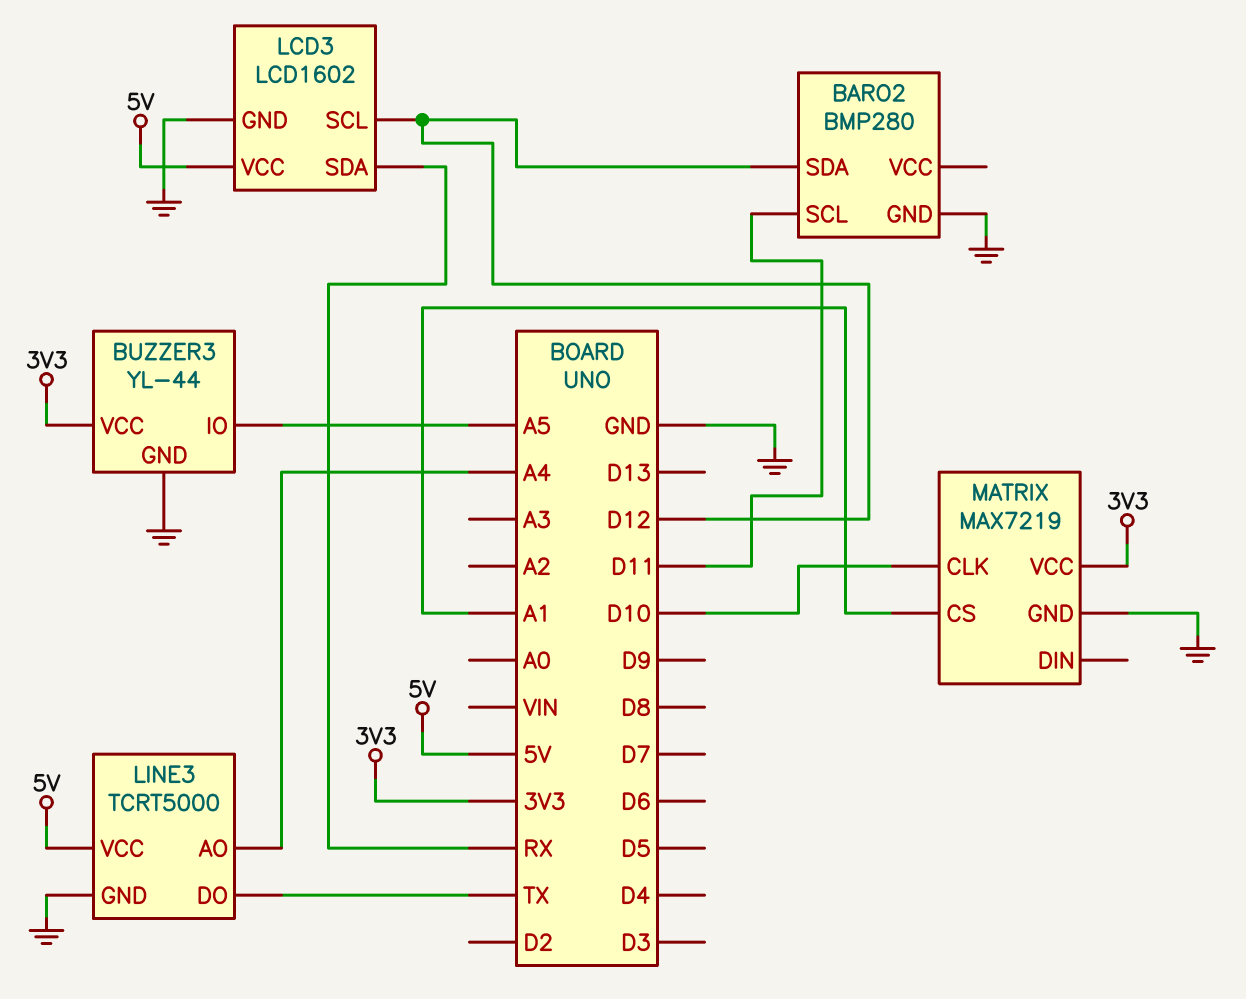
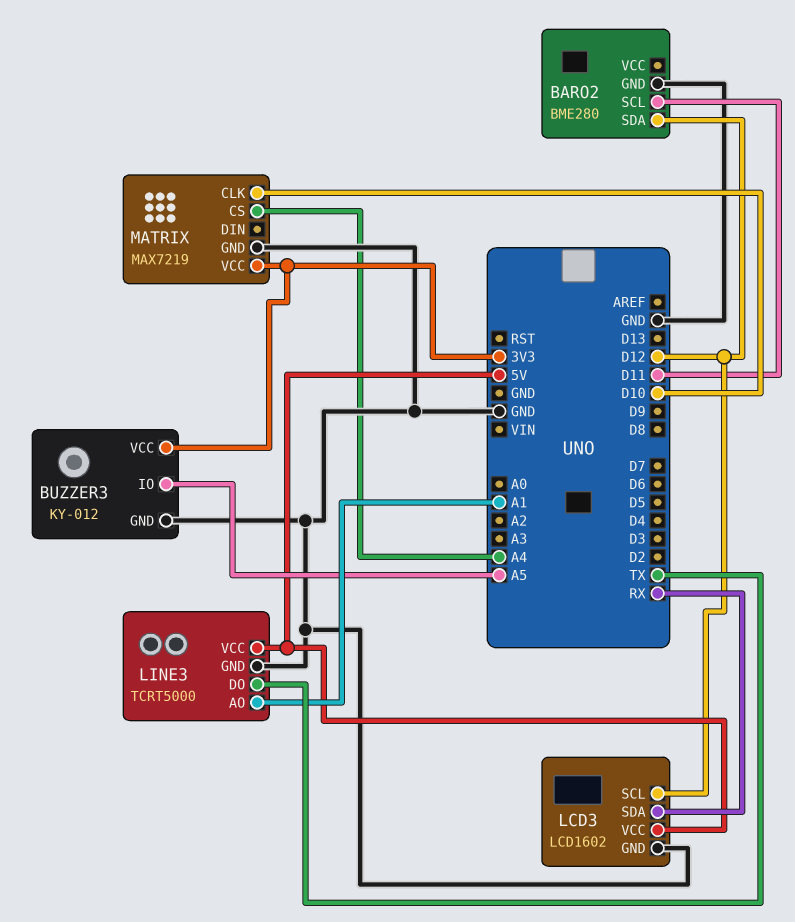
BARO2: BMP280 -> BME280
BUZZER3: YL-44 -> KY-012
LINE3 pin AO: A4 -> A1
MATRIX pin CS: A1 -> A4

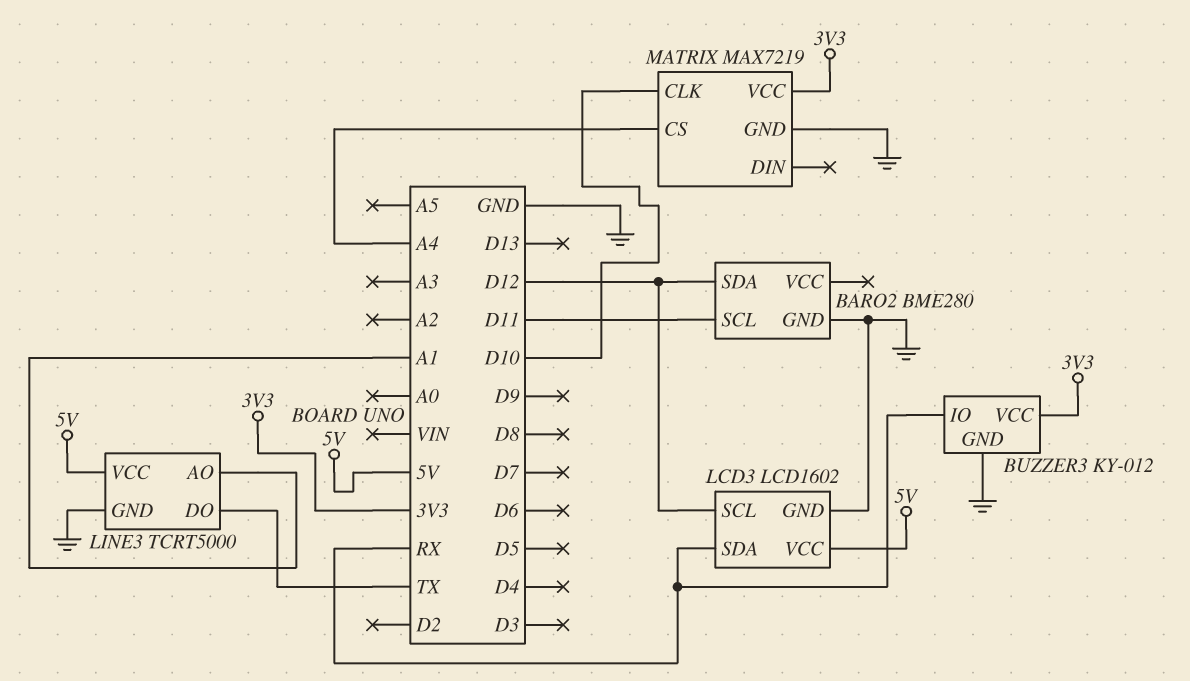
BUZZER3 pin IO: A5 -> RX

